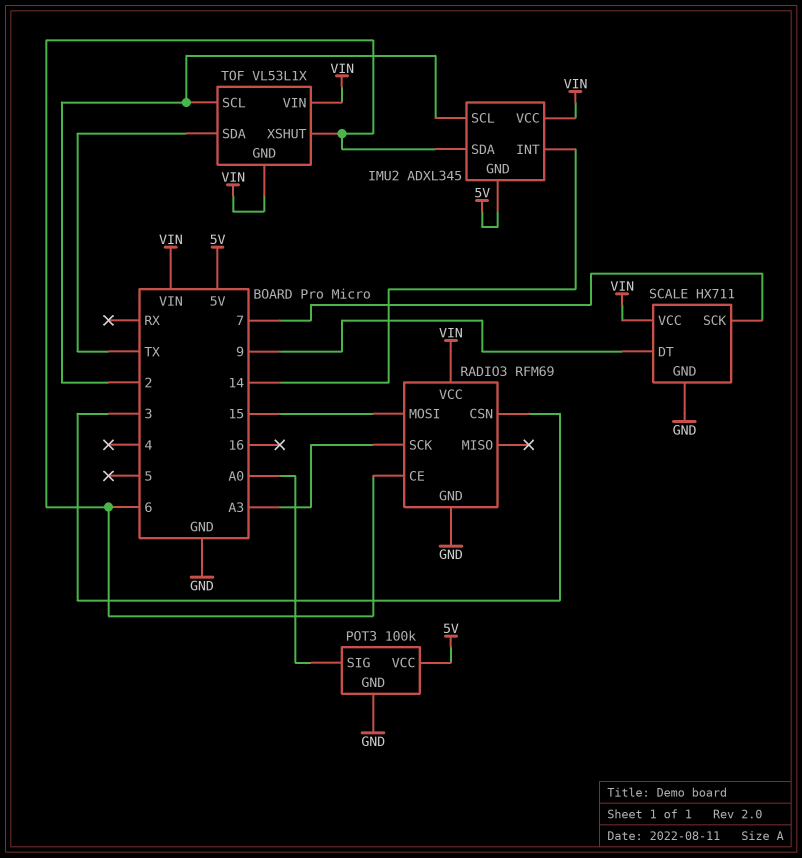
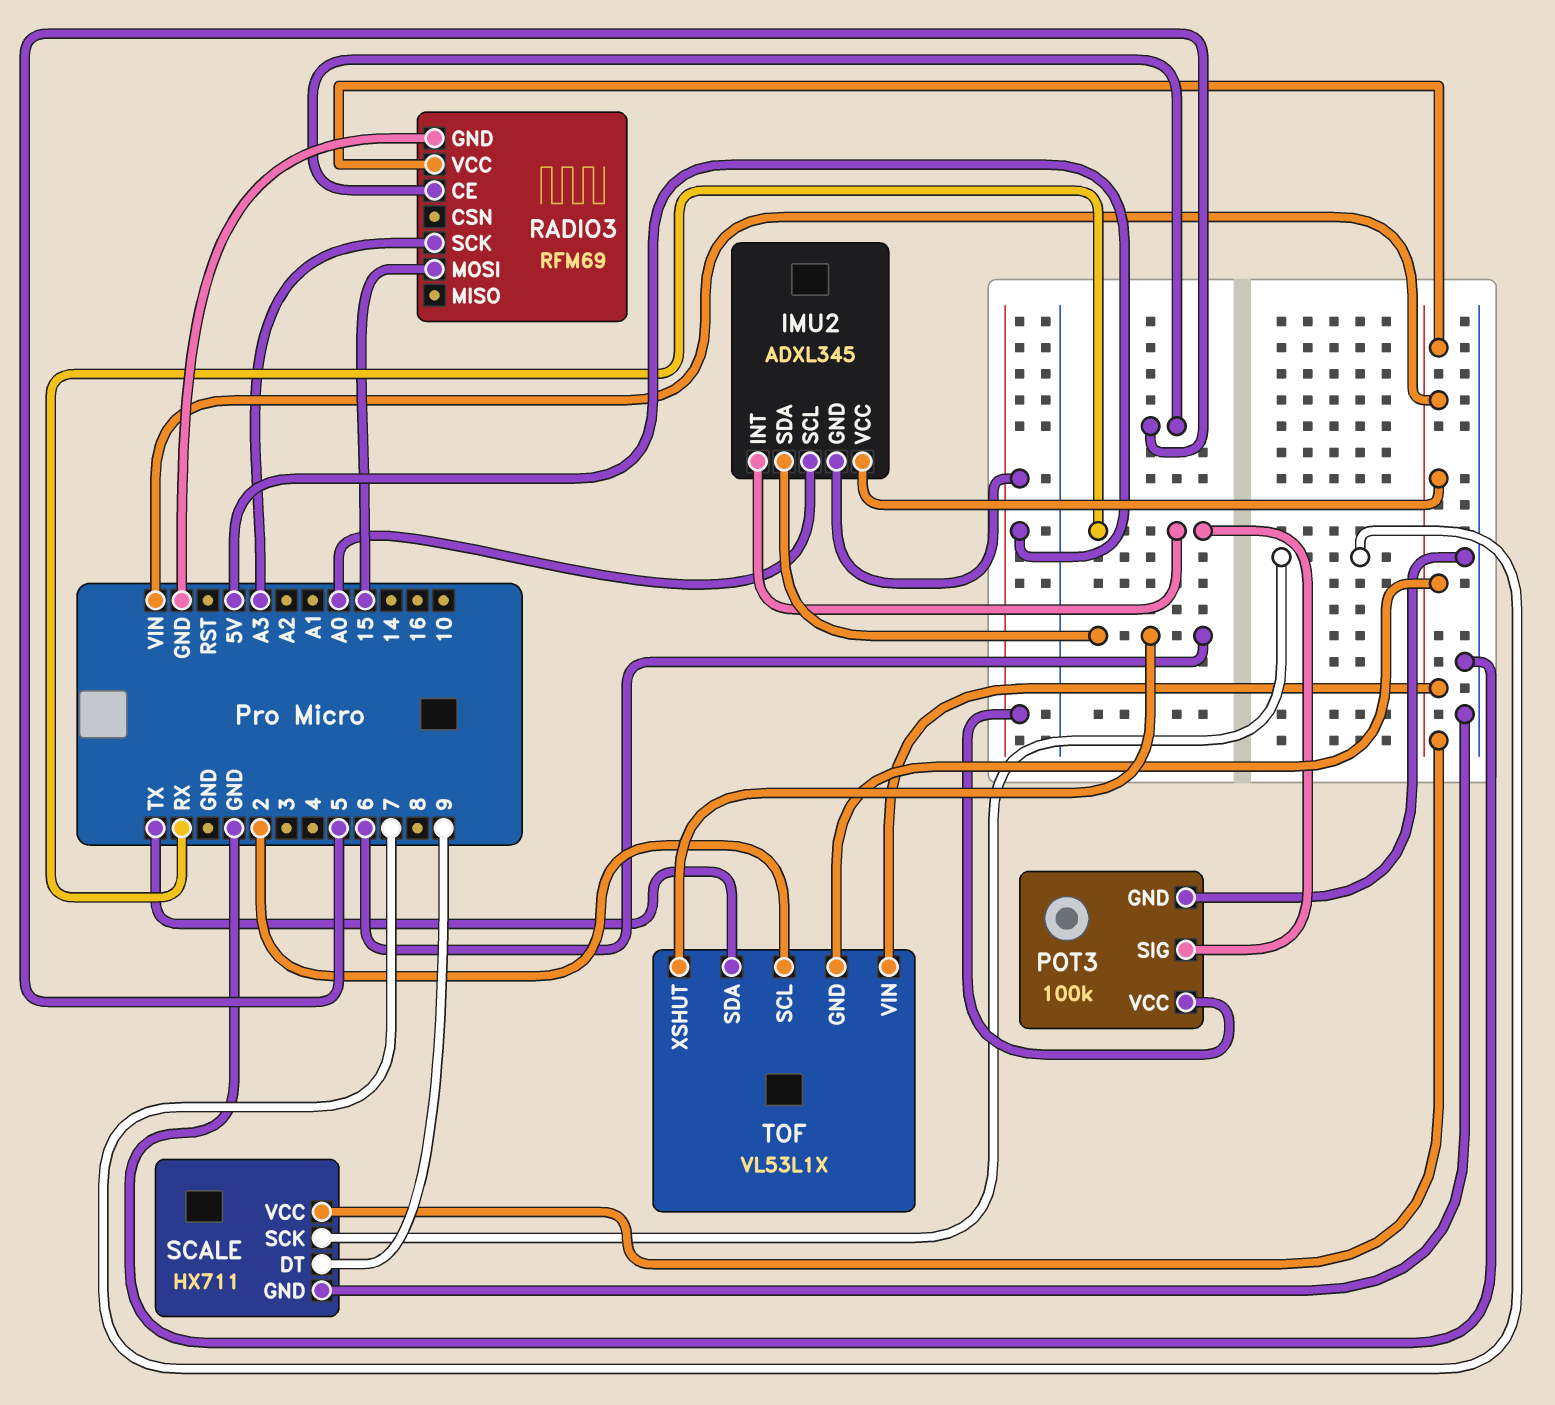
IMU2 pin INT: 14 -> RX
IMU2 pin SCL: 2 -> A0
POT3 pin SIG: A0 -> RX
RADIO3 pin CE: 6 -> 5
RADIO3 pin CSN: 3 -> none

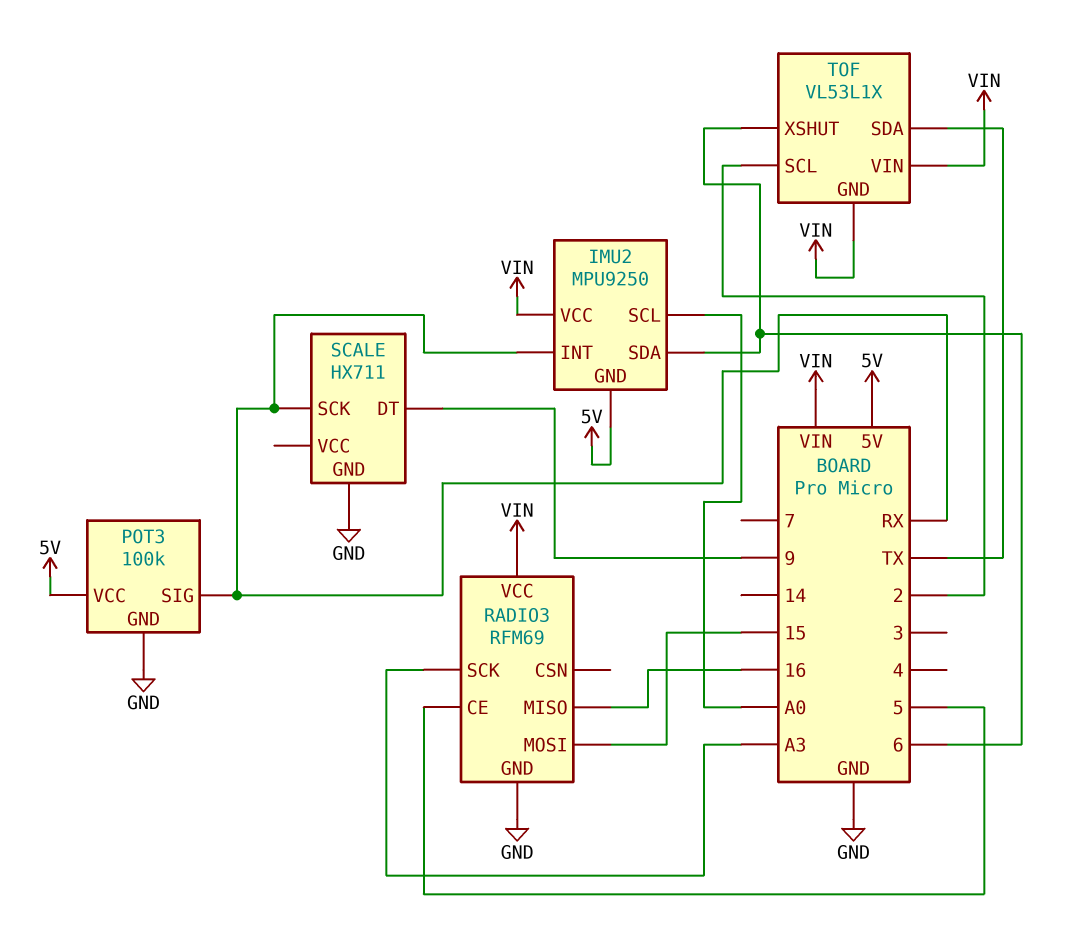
IMU2: ADXL345 -> MPU9250
RADIO3 pin MISO: none -> 16
SCALE pin SCK: 7 -> RX
SCALE pin VCC: VIN -> none

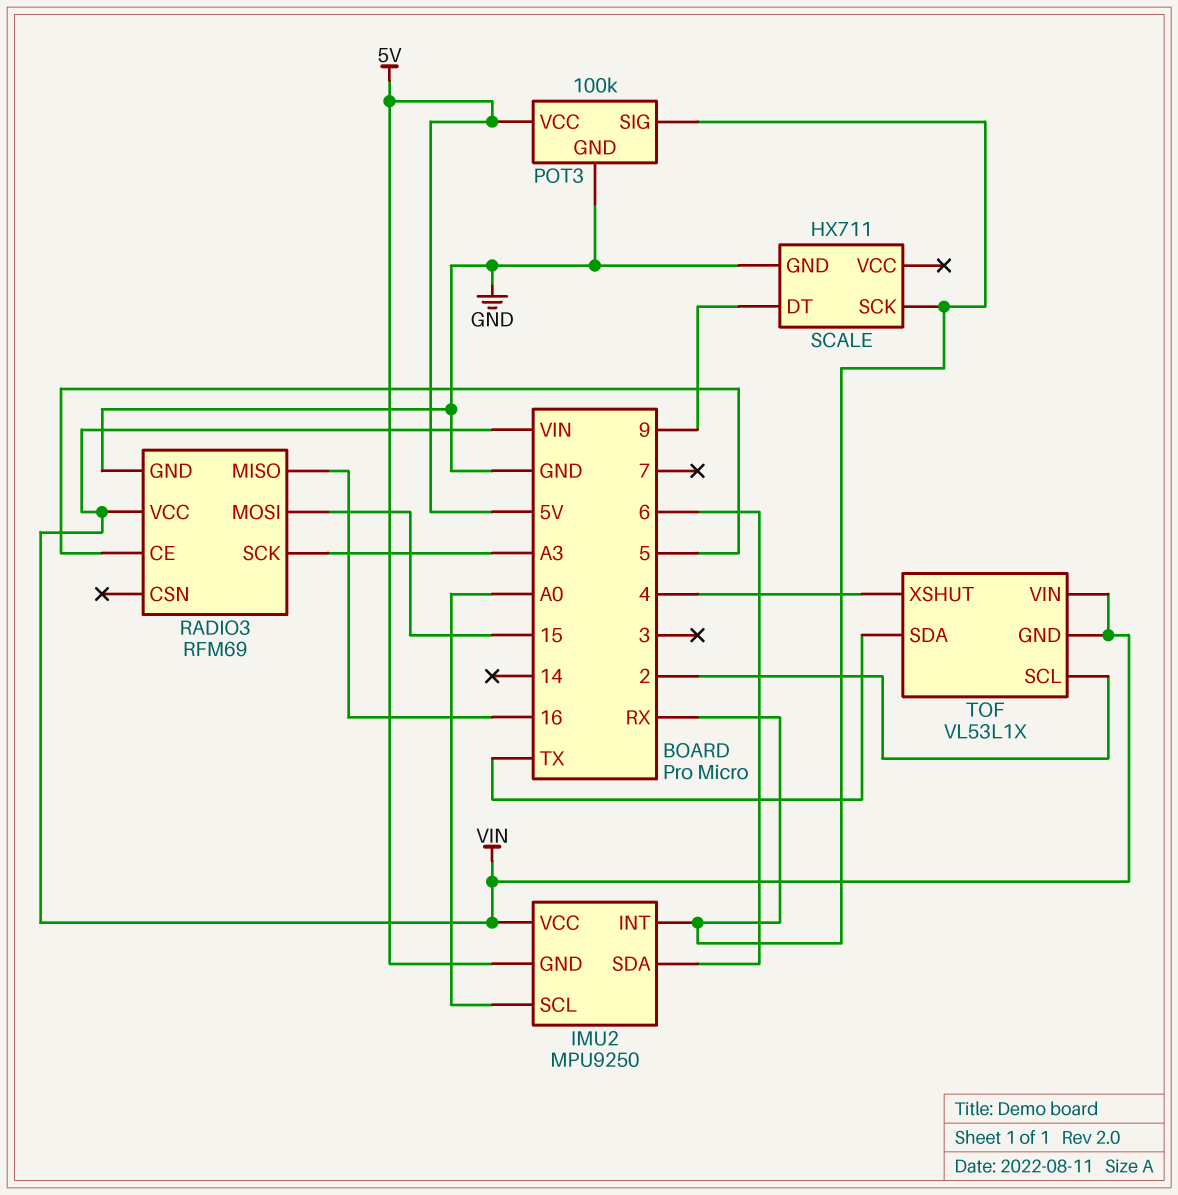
TOF pin XSHUT: 6 -> 4

